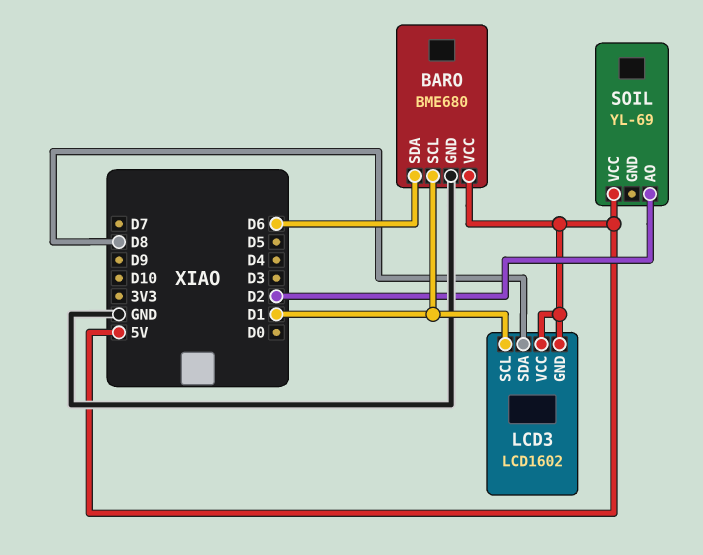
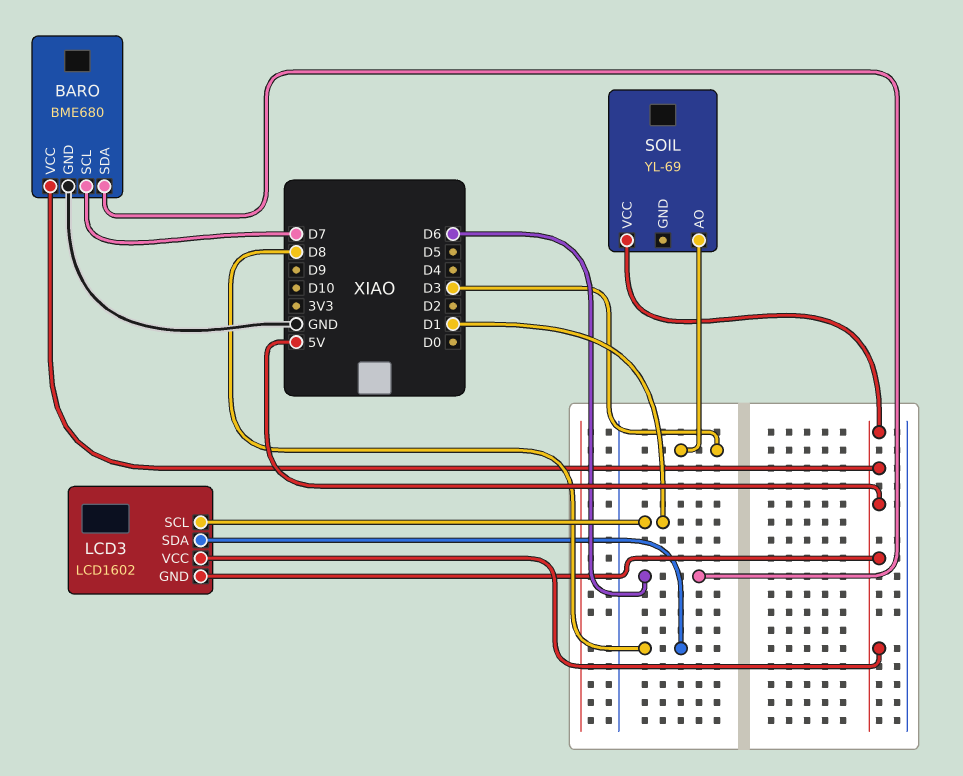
BARO pin SCL: D1 -> D7
SOIL pin AO: D2 -> D3

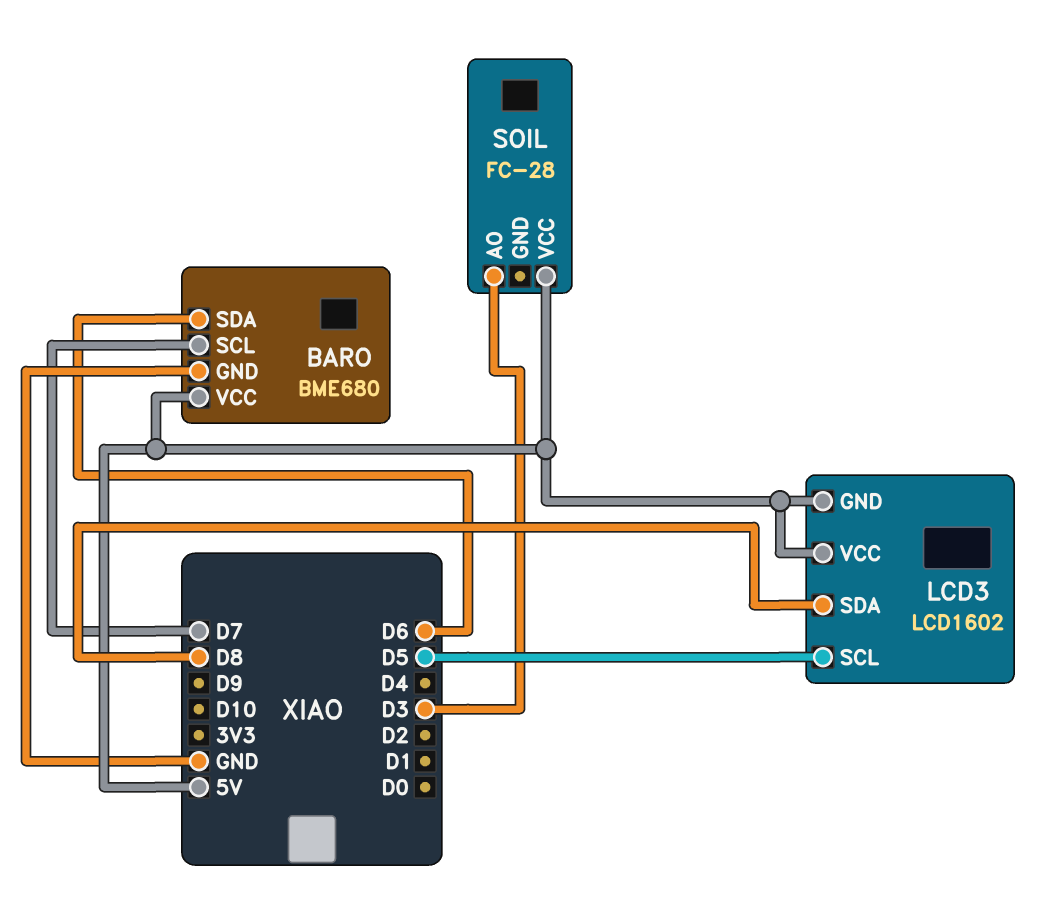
LCD3 pin SCL: D1 -> D5
SOIL: YL-69 -> FC-28

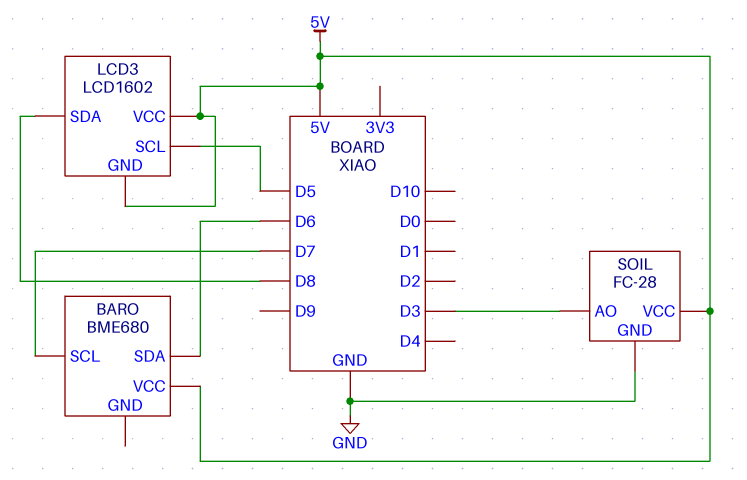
BARO pin GND: GND -> none
SOIL pin GND: none -> GND

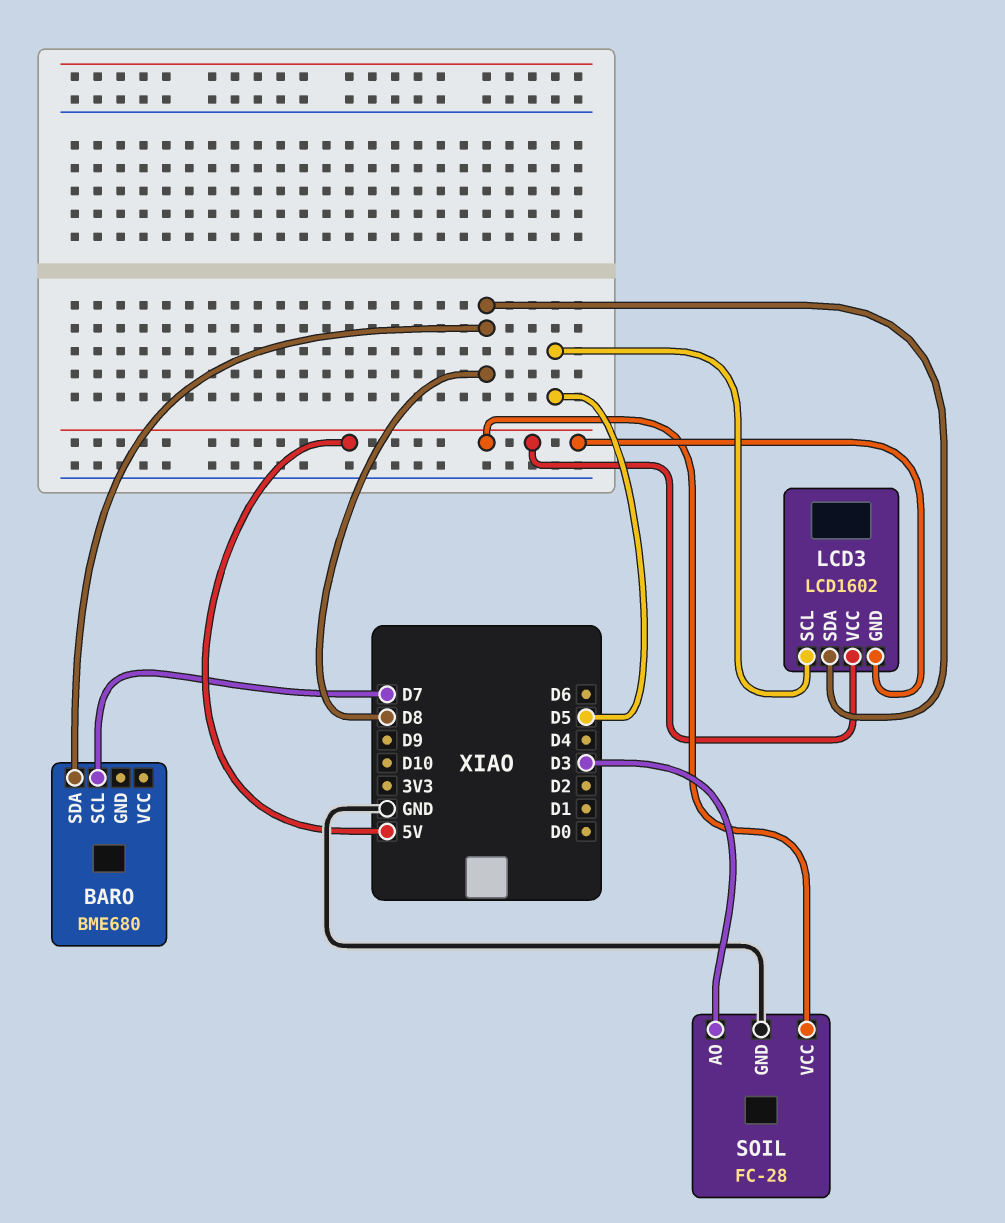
BARO pin SDA: D6 -> D8
BARO pin VCC: 5V -> none

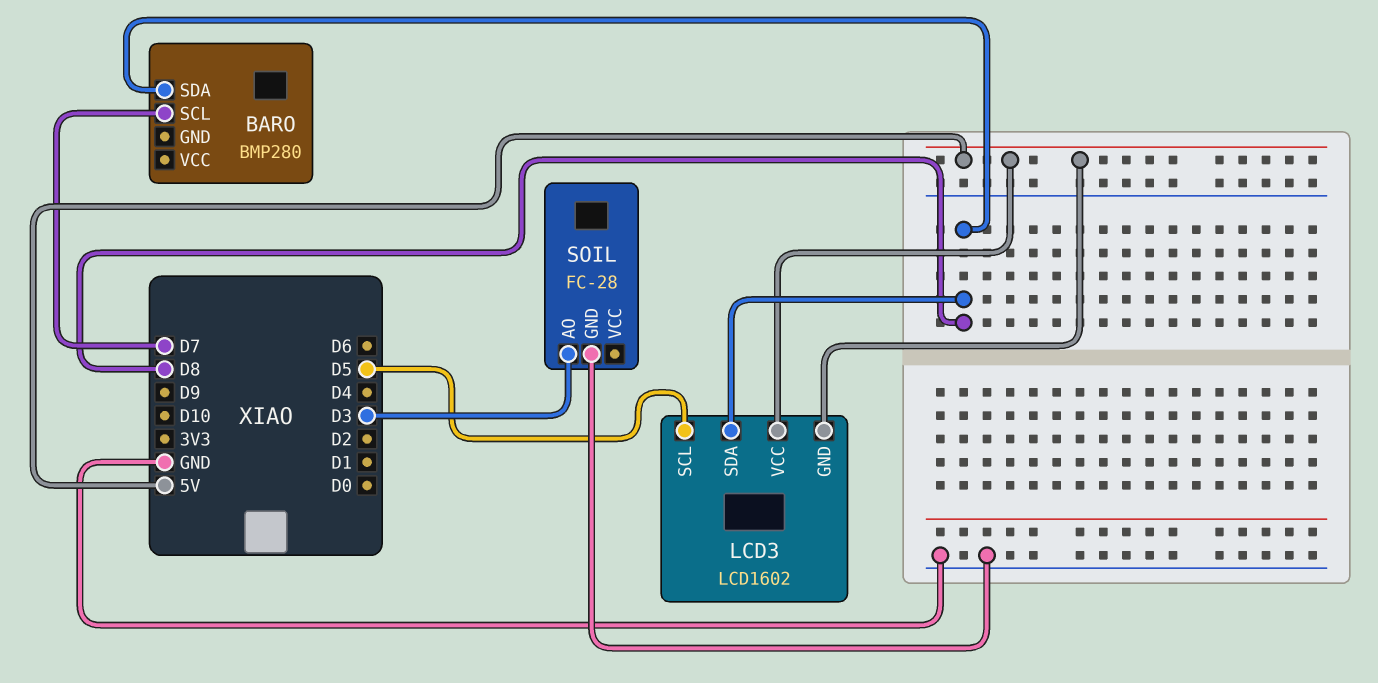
BARO: BME680 -> BMP280
SOIL pin VCC: 5V -> none

